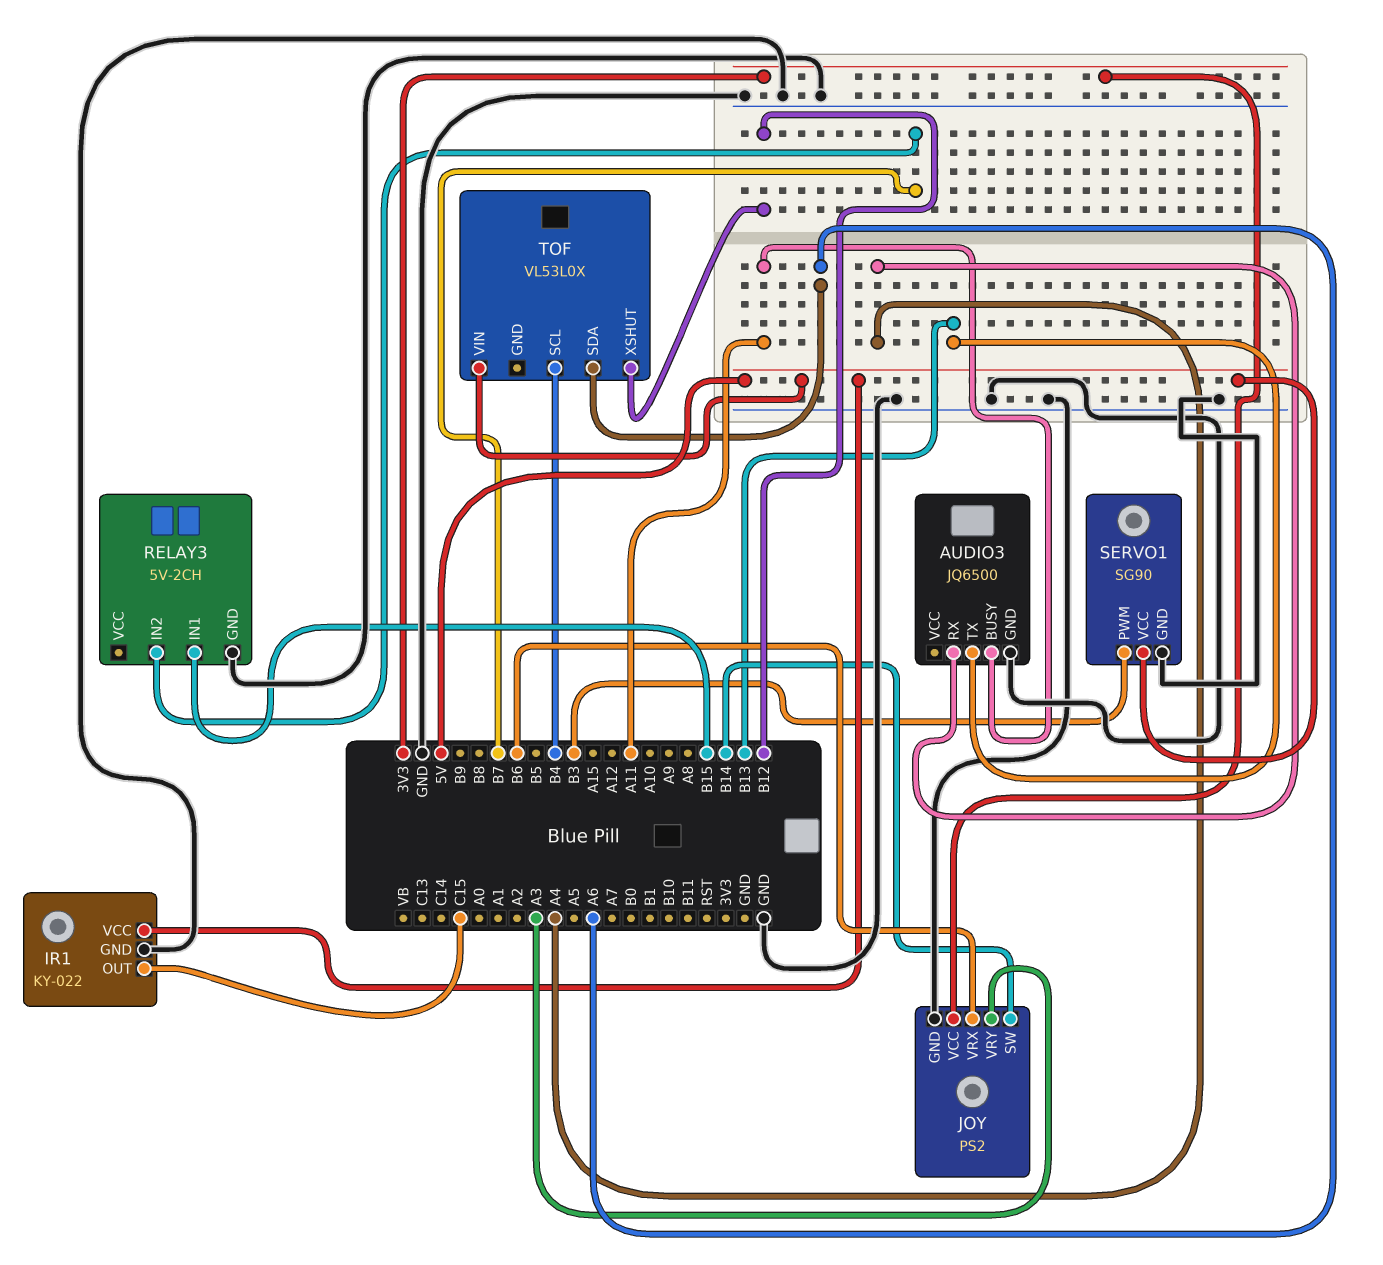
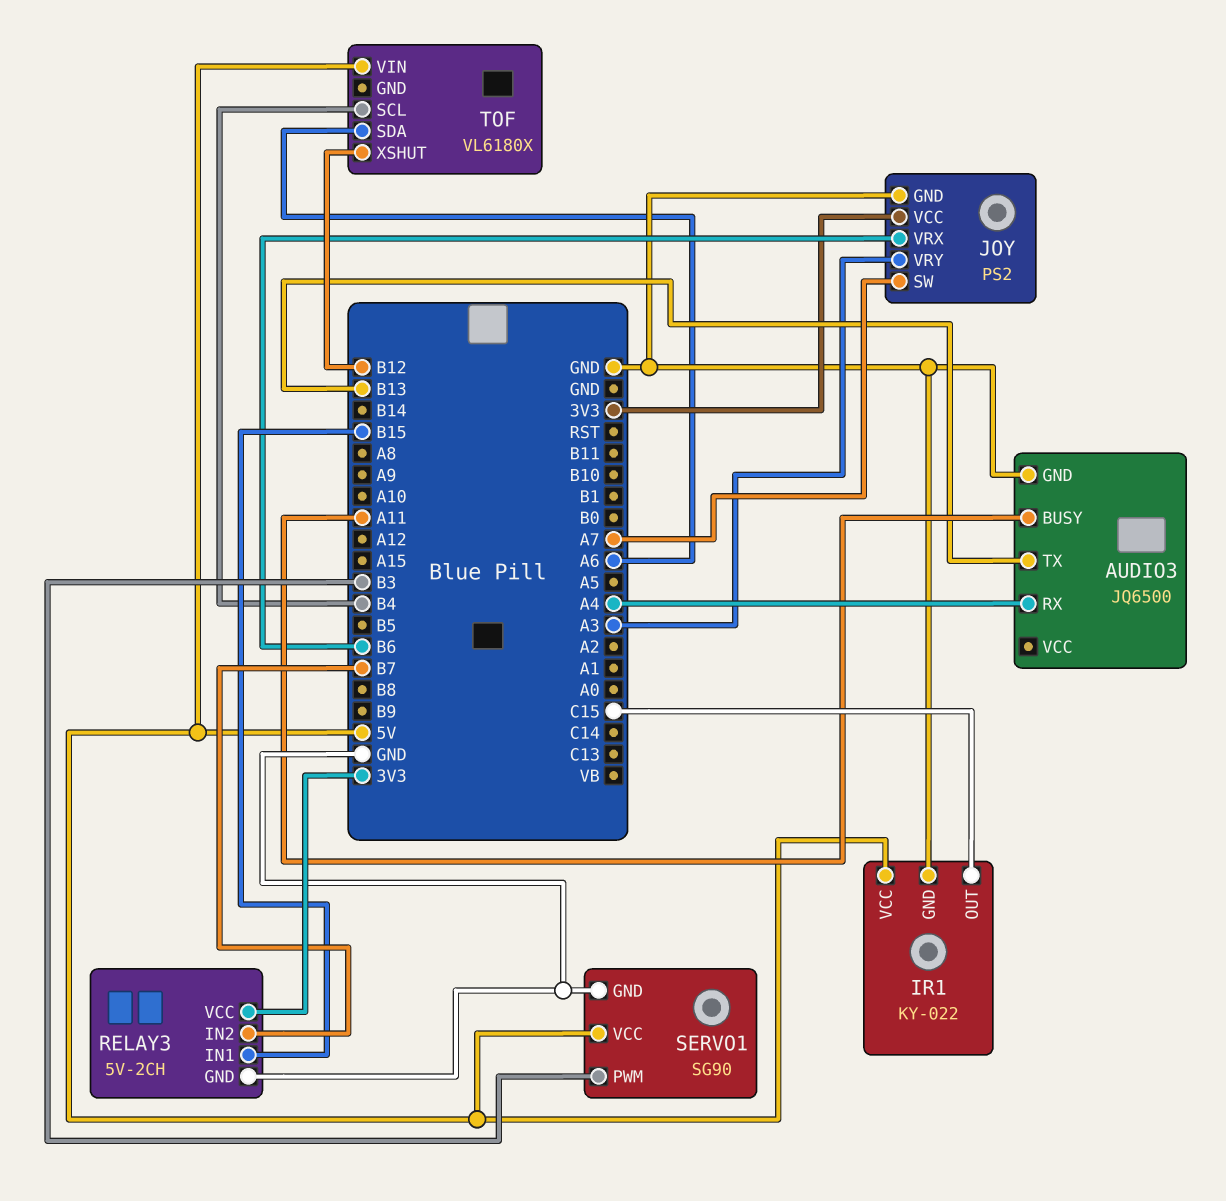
JOY pin SW: B14 -> A7
RELAY3 pin VCC: none -> 3V3
TOF: VL53L0X -> VL6180X

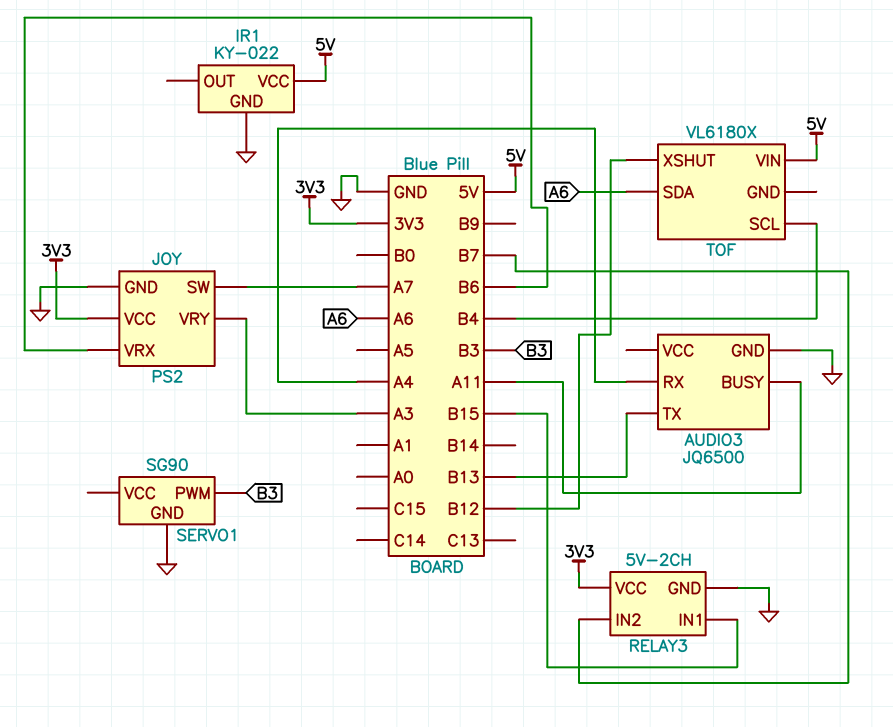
IR1 pin OUT: C15 -> none
SERVO1 pin VCC: 5V -> none

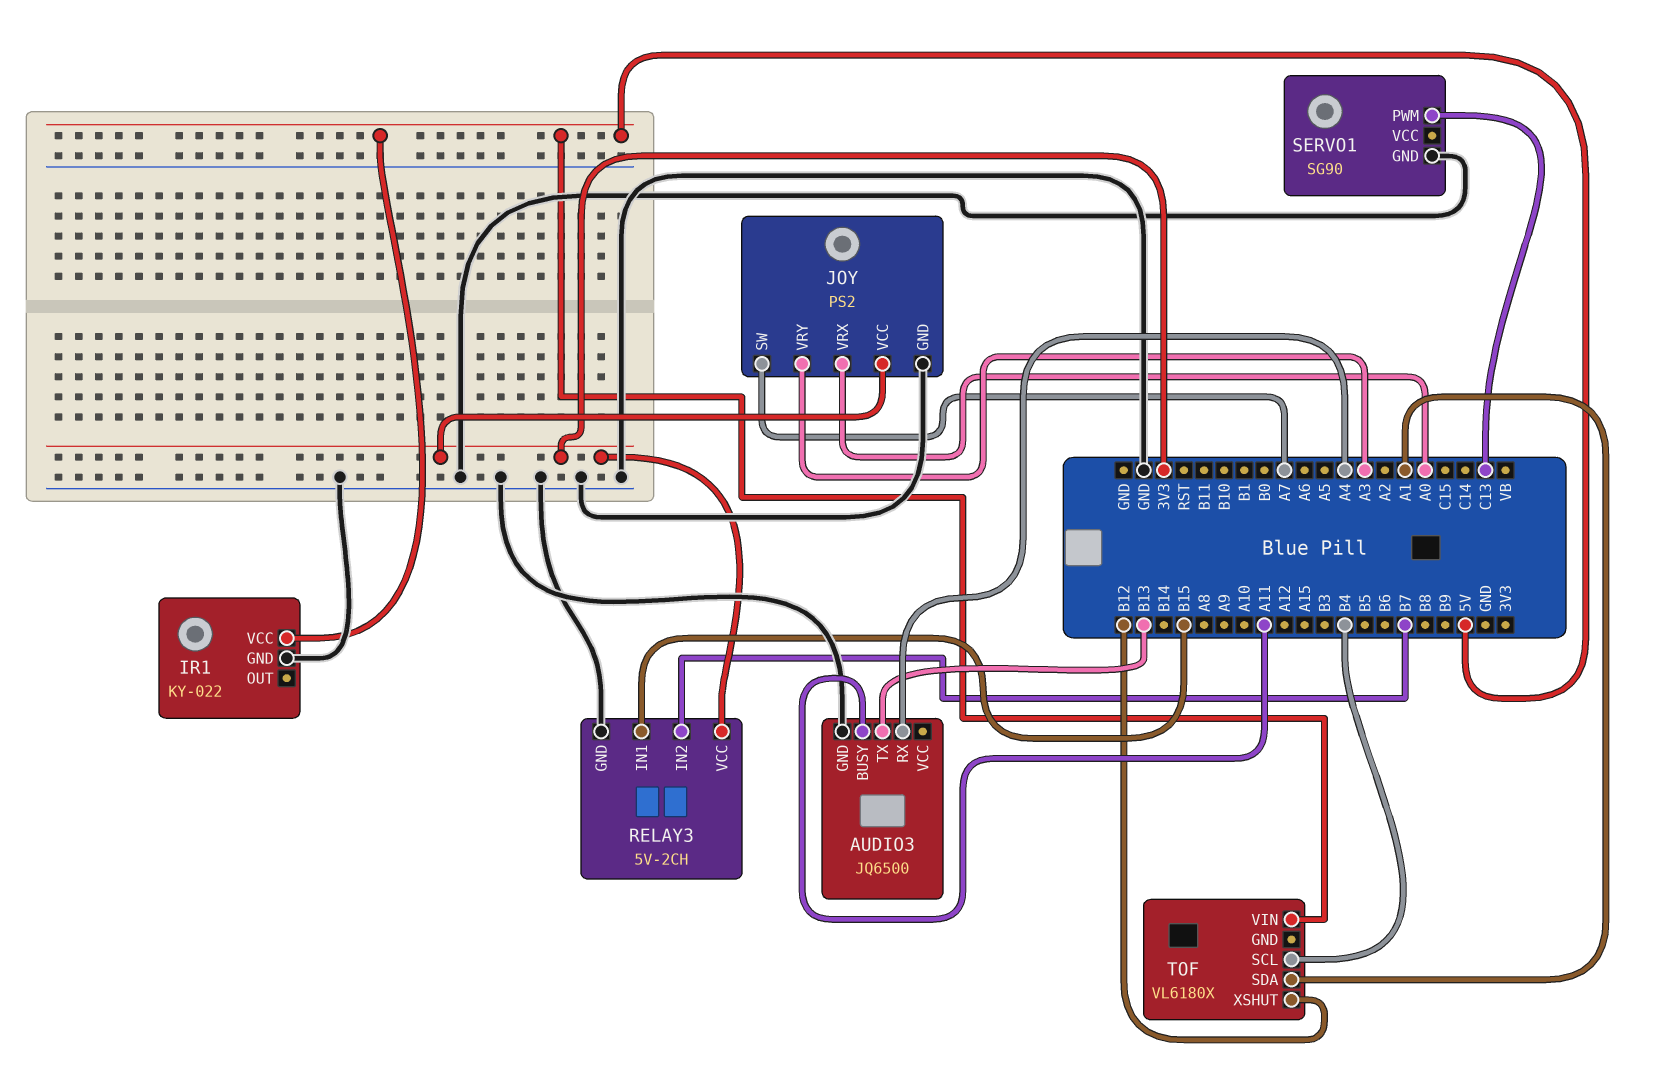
JOY pin VRX: B6 -> A0
SERVO1 pin PWM: B3 -> C13
TOF pin SDA: A6 -> A1

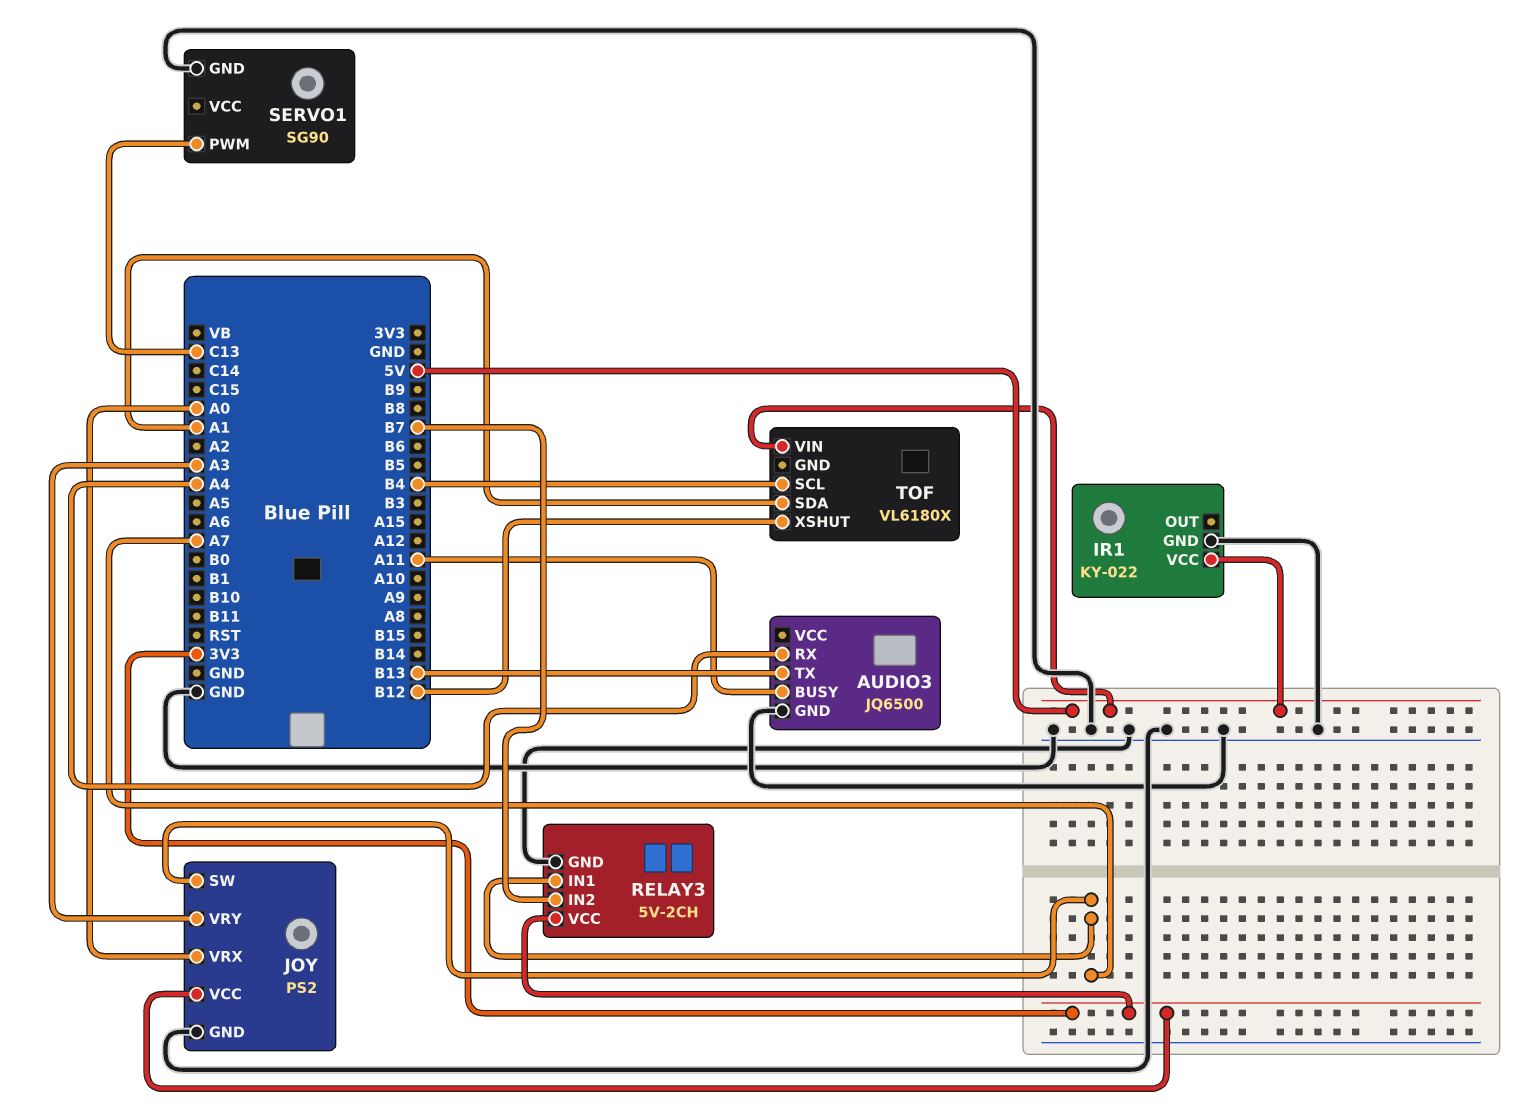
RELAY3 pin IN1: B15 -> A7

